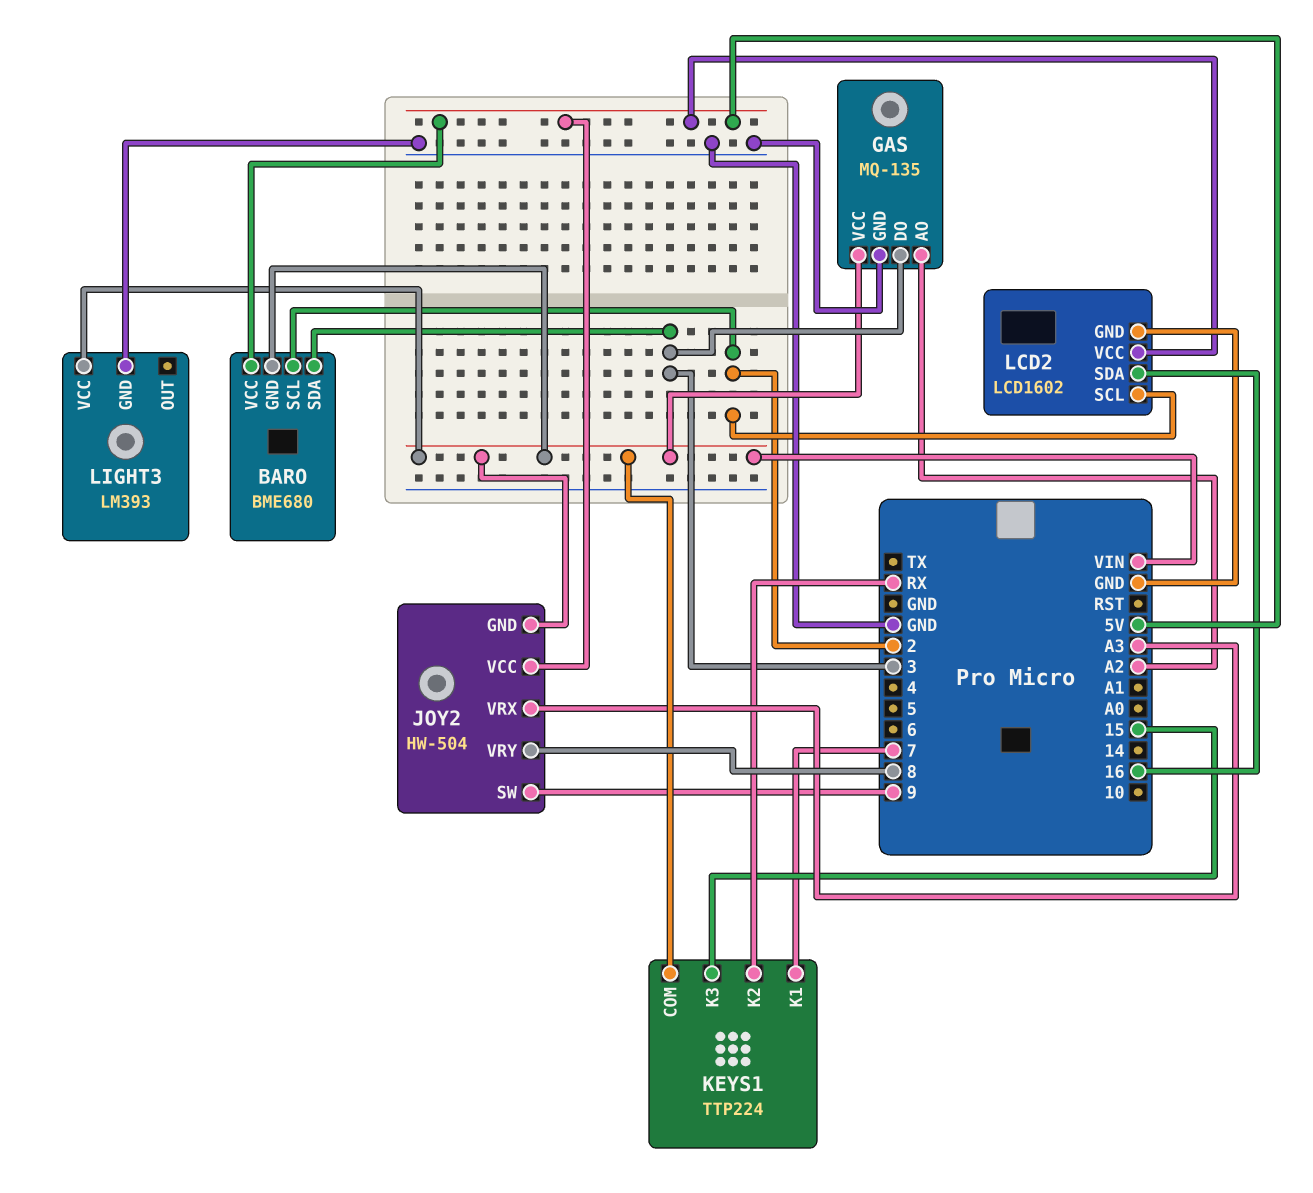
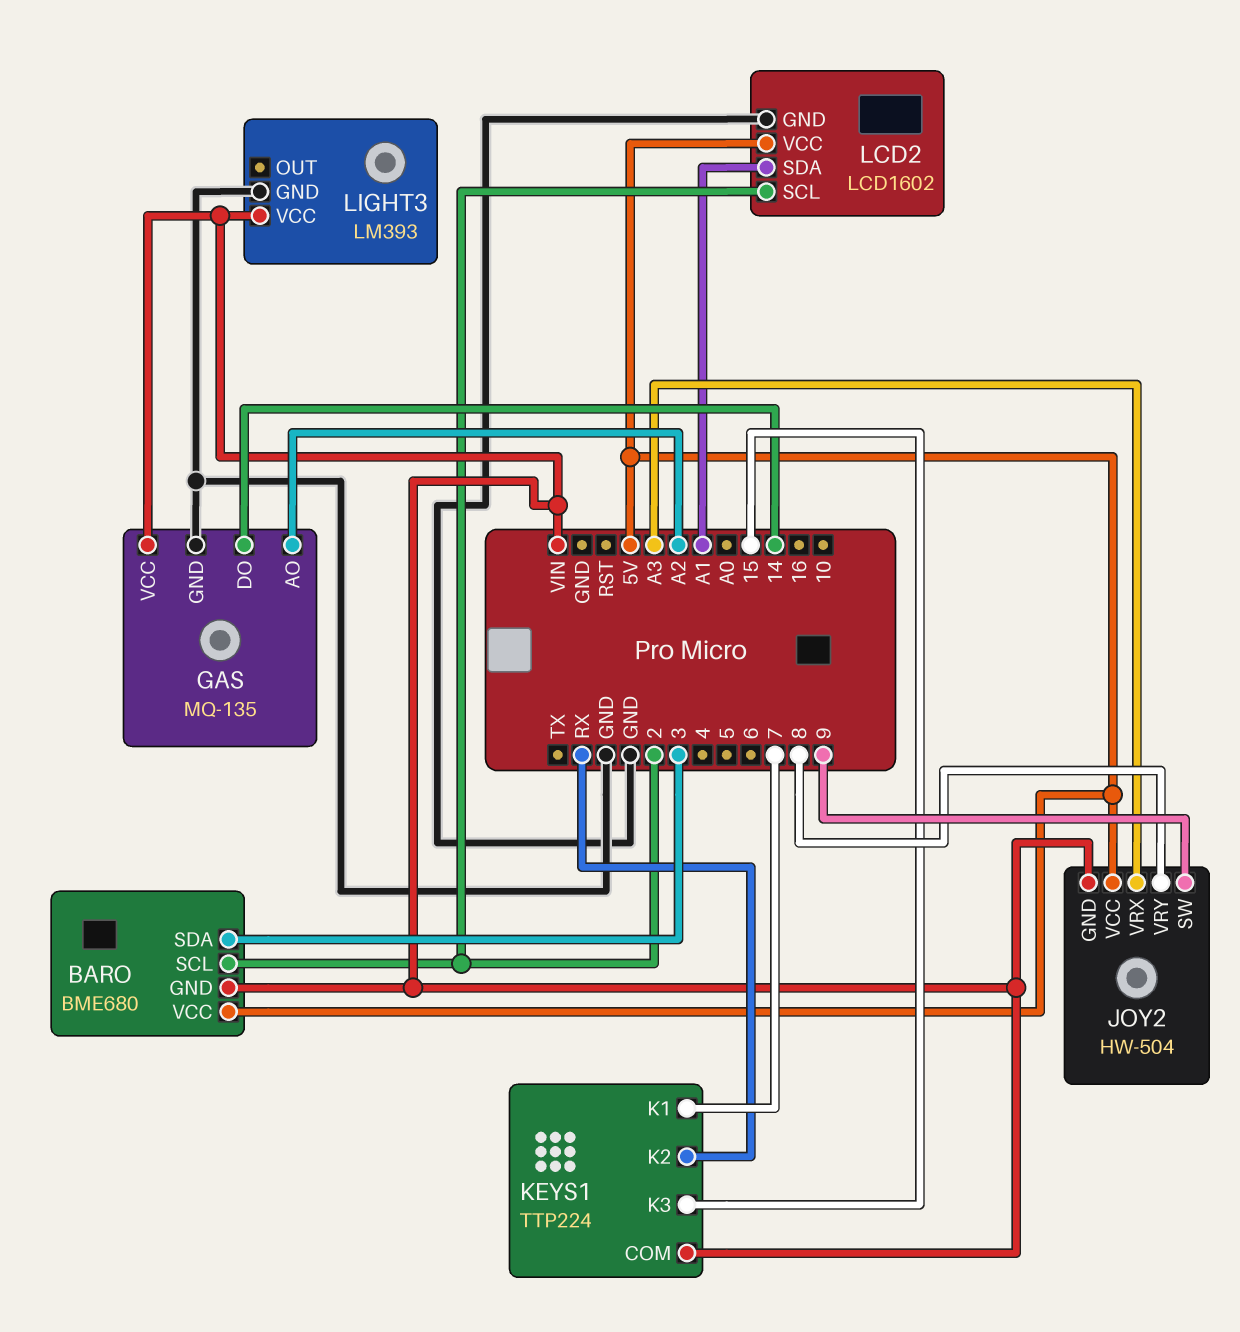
GAS pin DO: 3 -> 14
LCD2 pin SDA: 16 -> A1

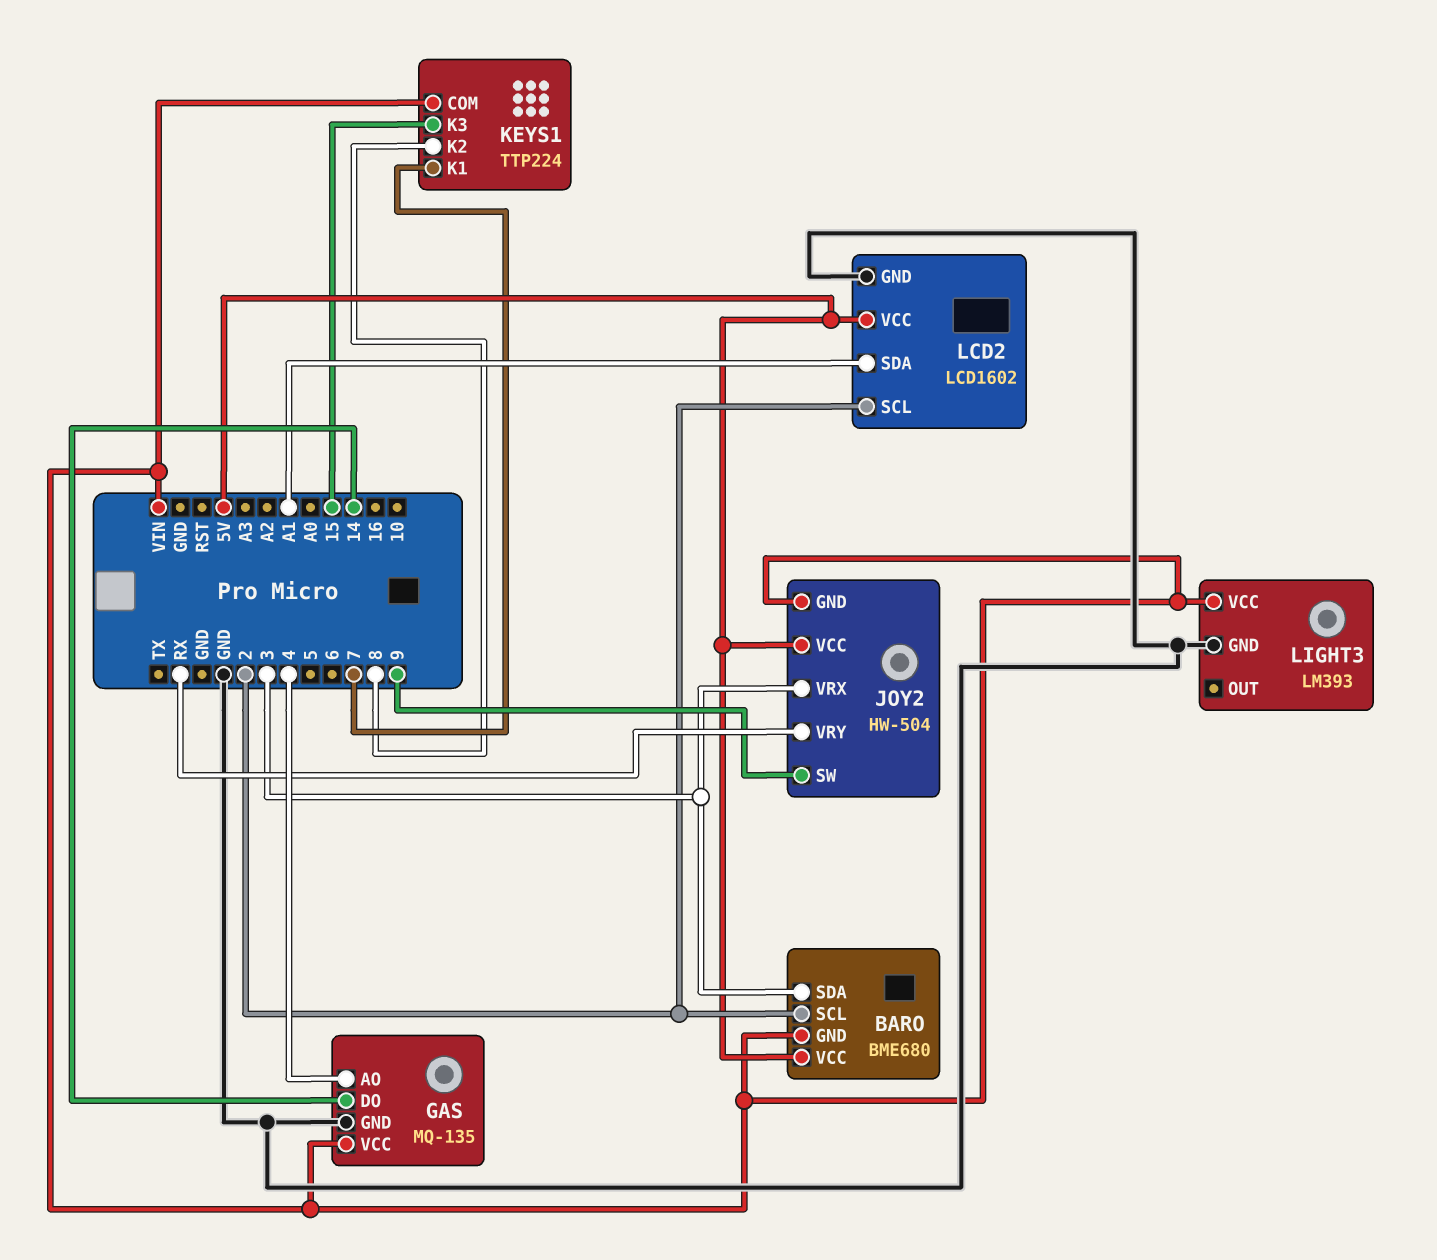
GAS pin AO: A2 -> 4
JOY2 pin VRX: A3 -> 3
JOY2 pin VRY: 8 -> RX
KEYS1 pin K2: RX -> 8

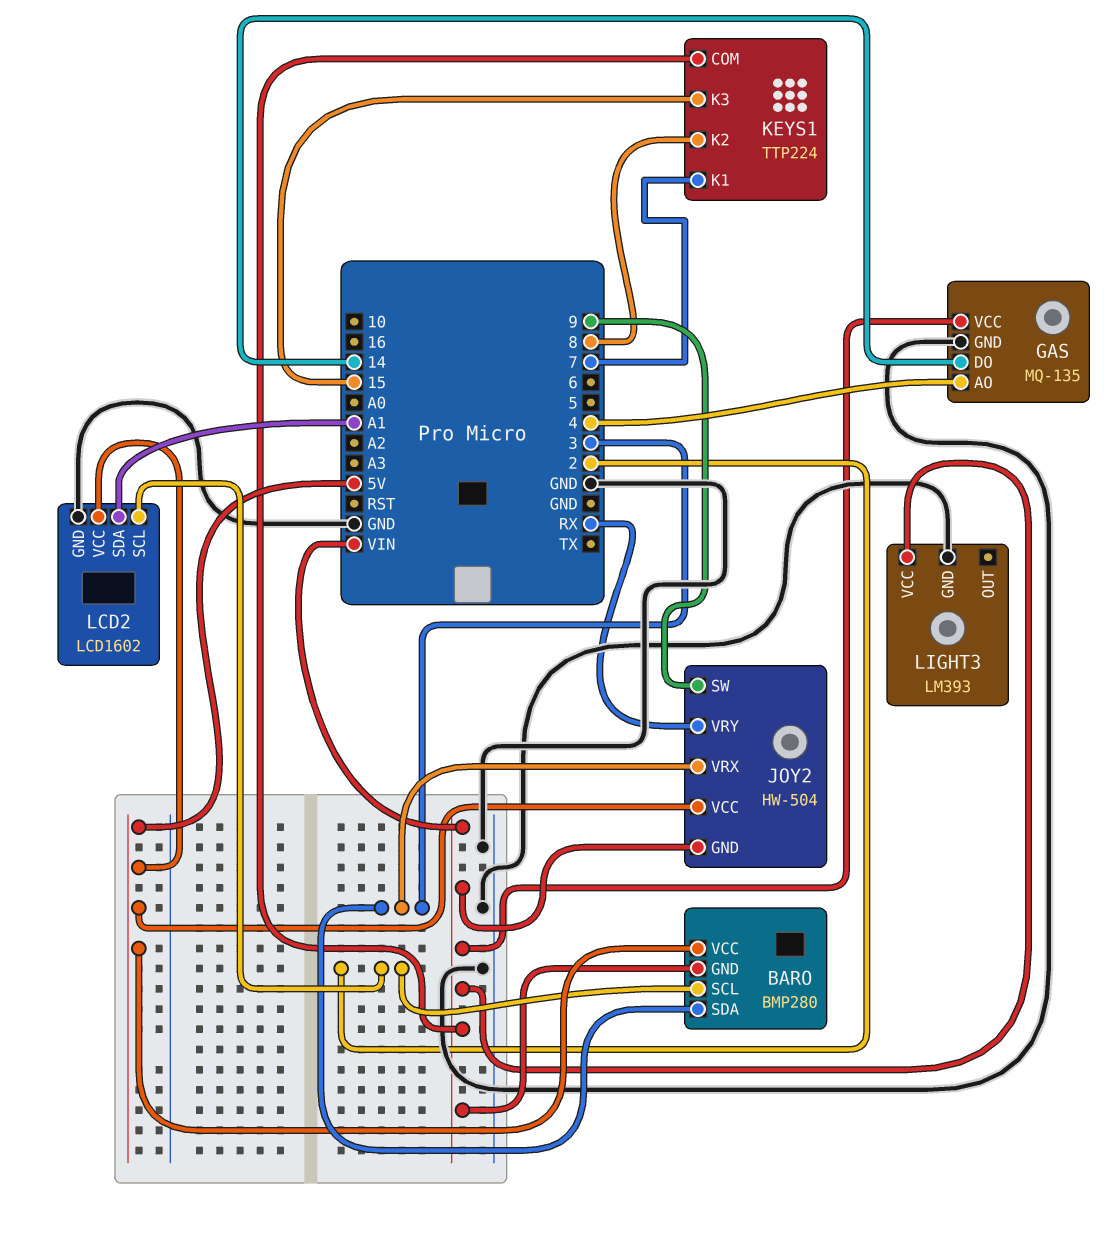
BARO: BME680 -> BMP280

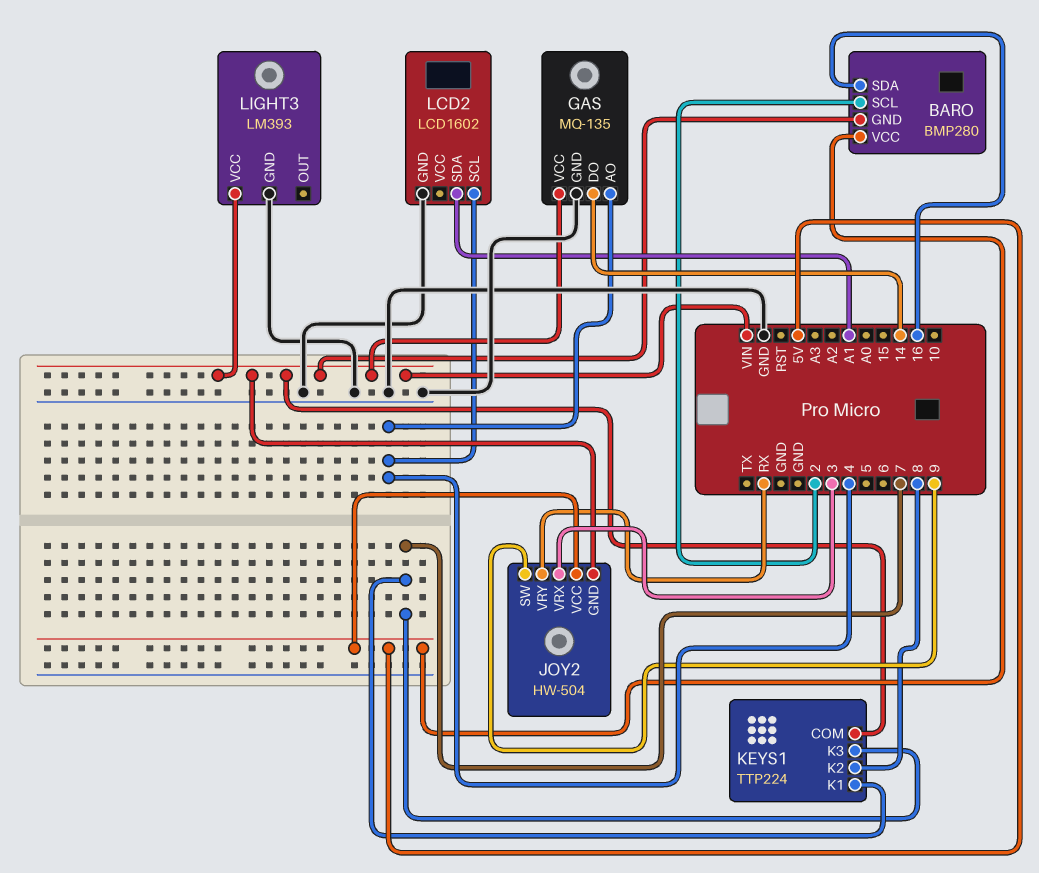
BARO pin SDA: 3 -> 16
KEYS1 pin K3: 15 -> 7
LCD2 pin SCL: 2 -> 4
LCD2 pin VCC: 5V -> none

